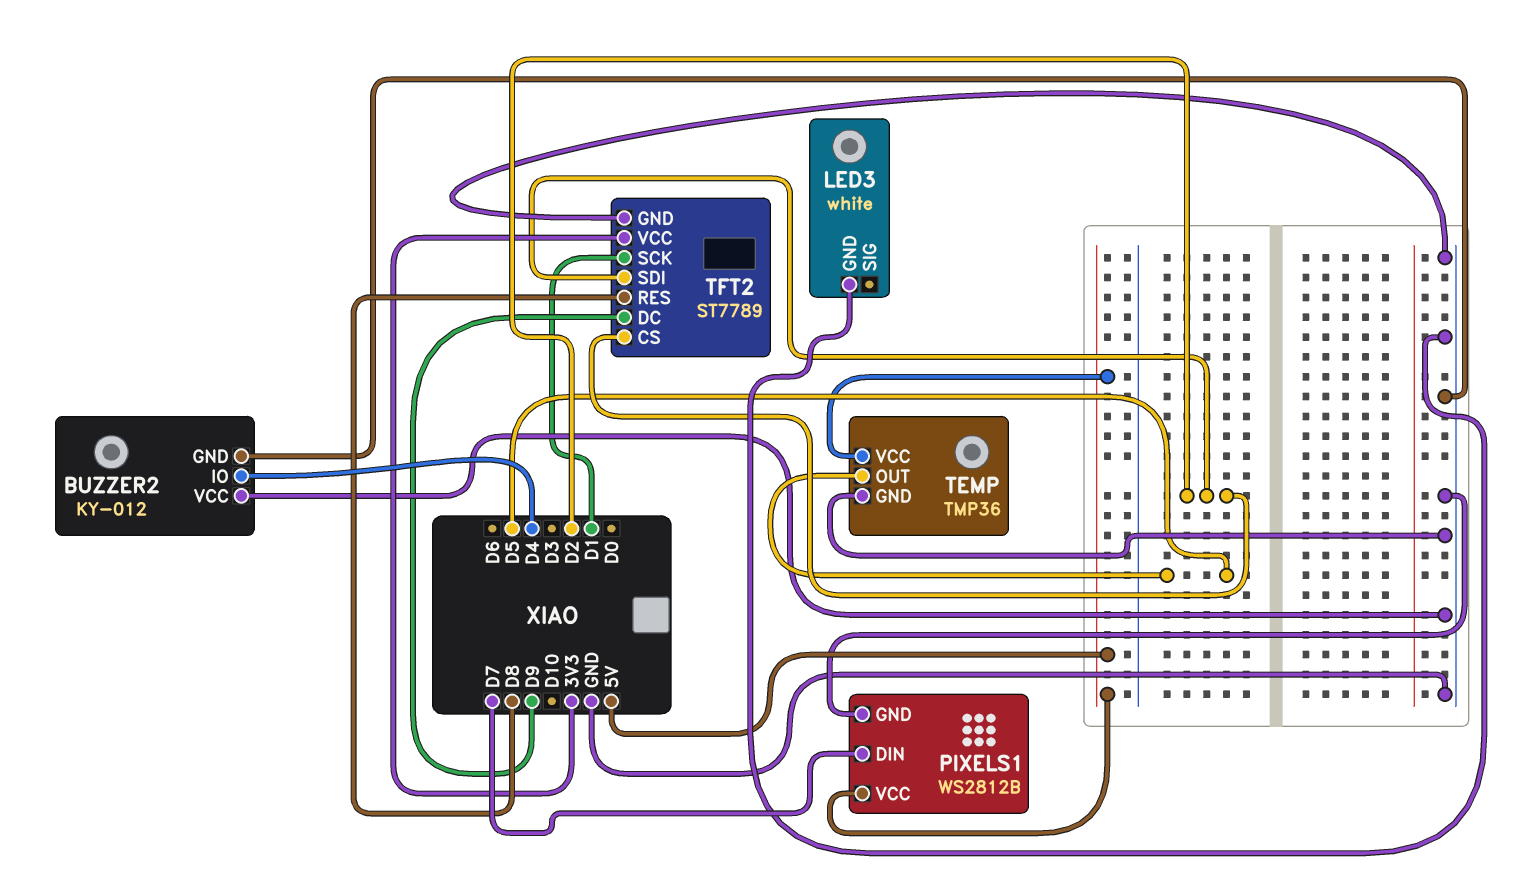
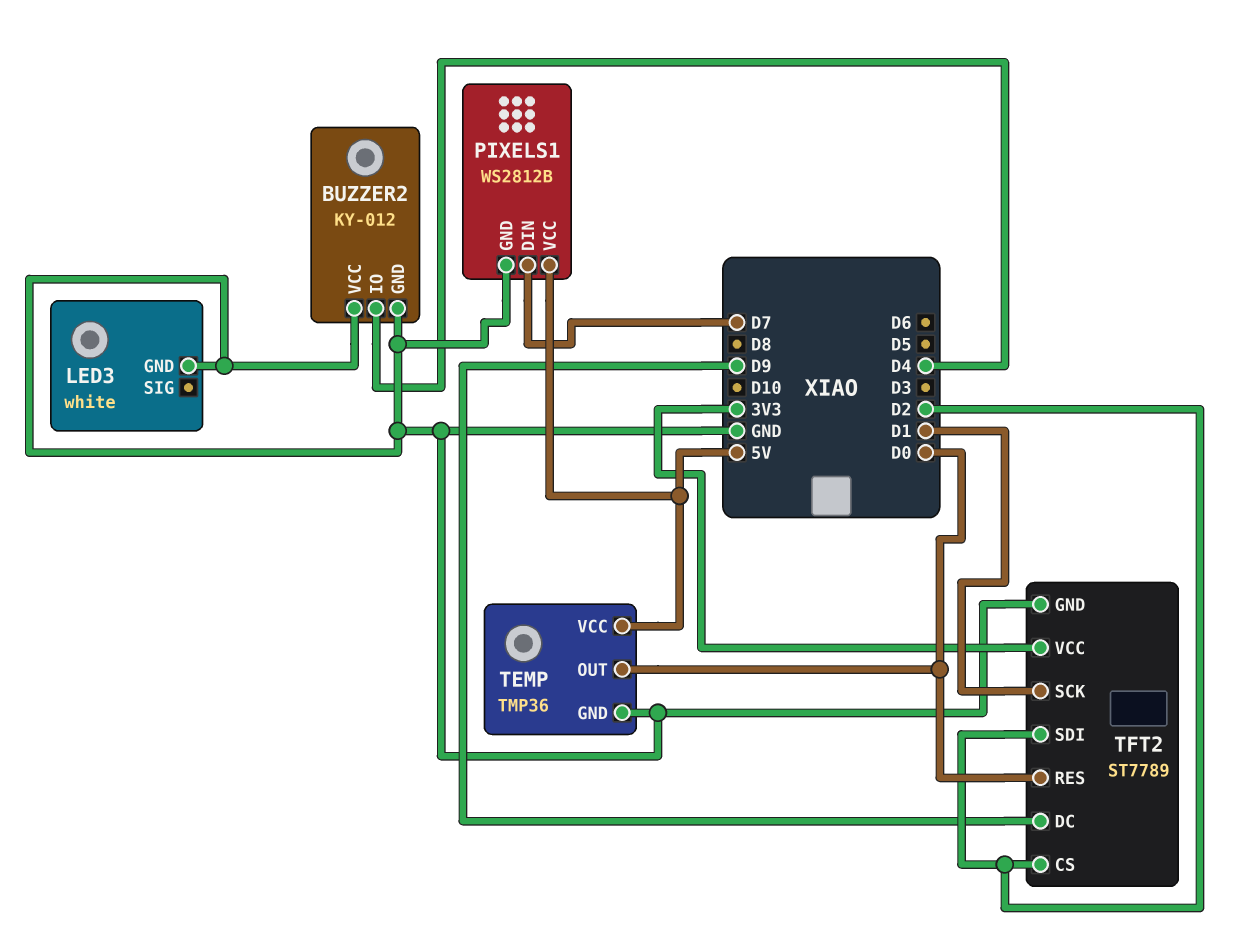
TEMP pin OUT: D5 -> D0
TFT2 pin RES: D8 -> D0

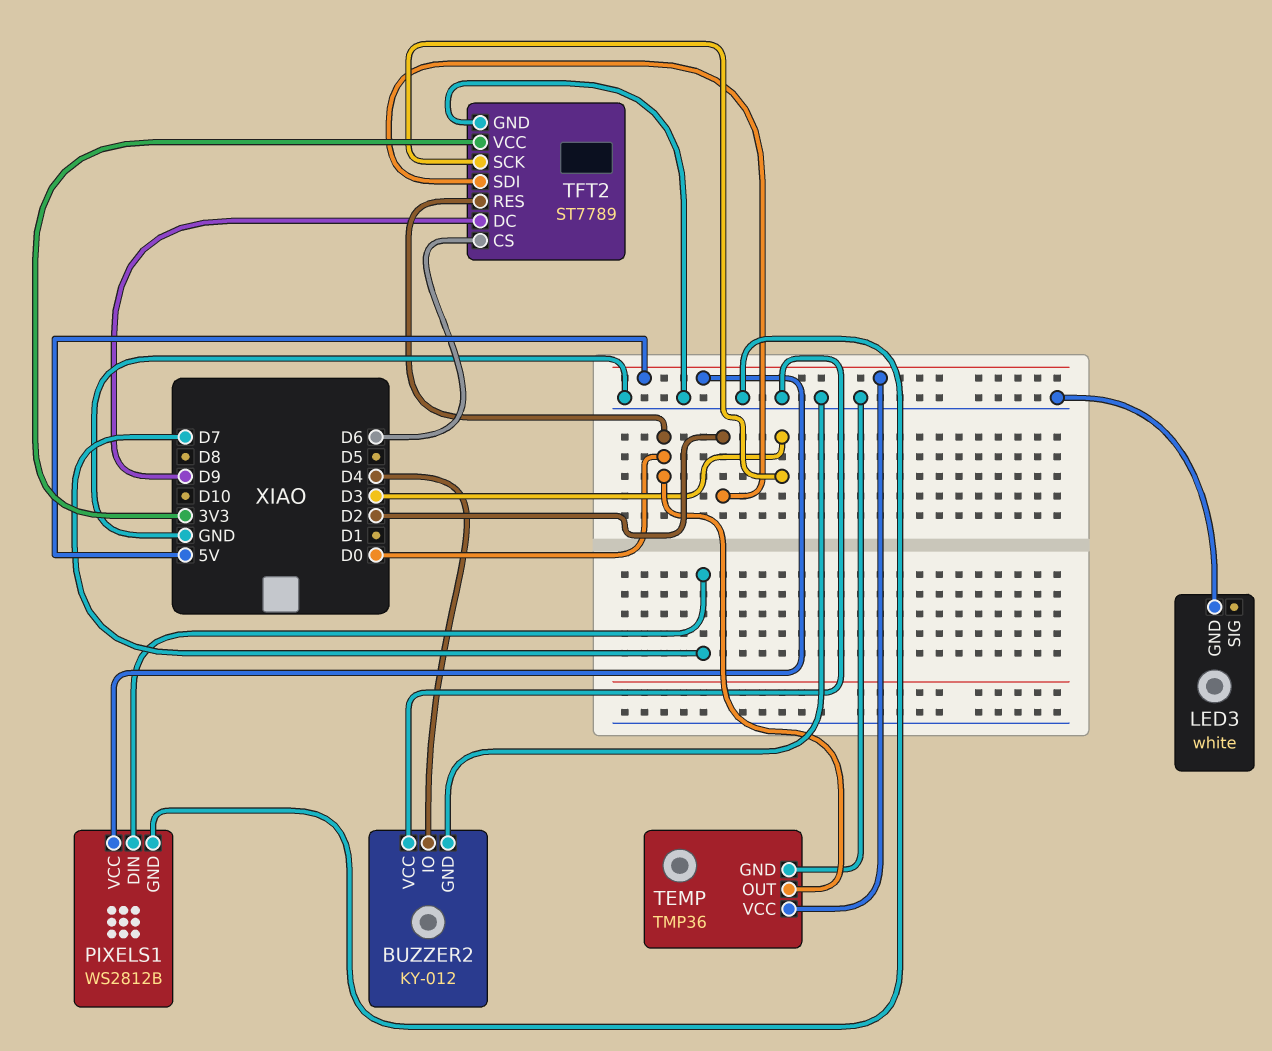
TFT2 pin CS: D2 -> D6
TFT2 pin SCK: D1 -> D3

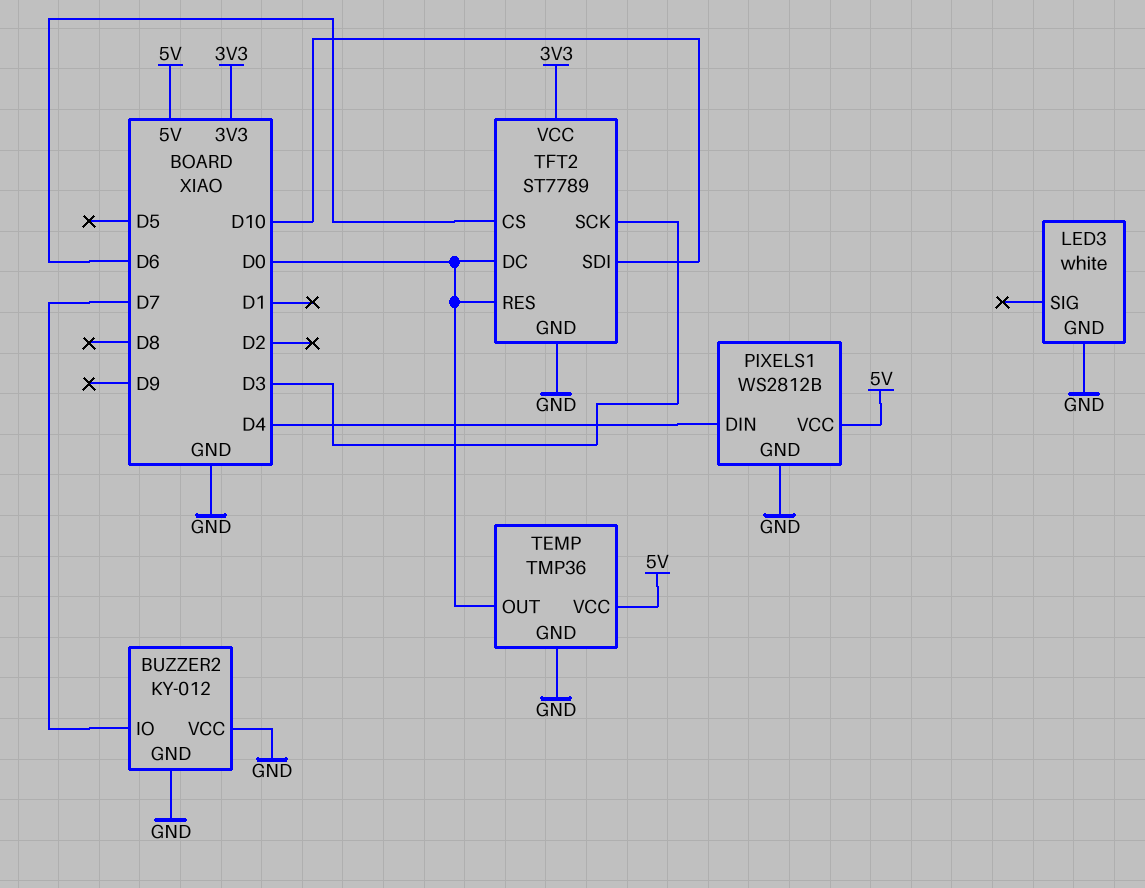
BUZZER2 pin IO: D4 -> D7
PIXELS1 pin DIN: D7 -> D4
TFT2 pin DC: D9 -> D0
TFT2 pin SDI: D2 -> D10

